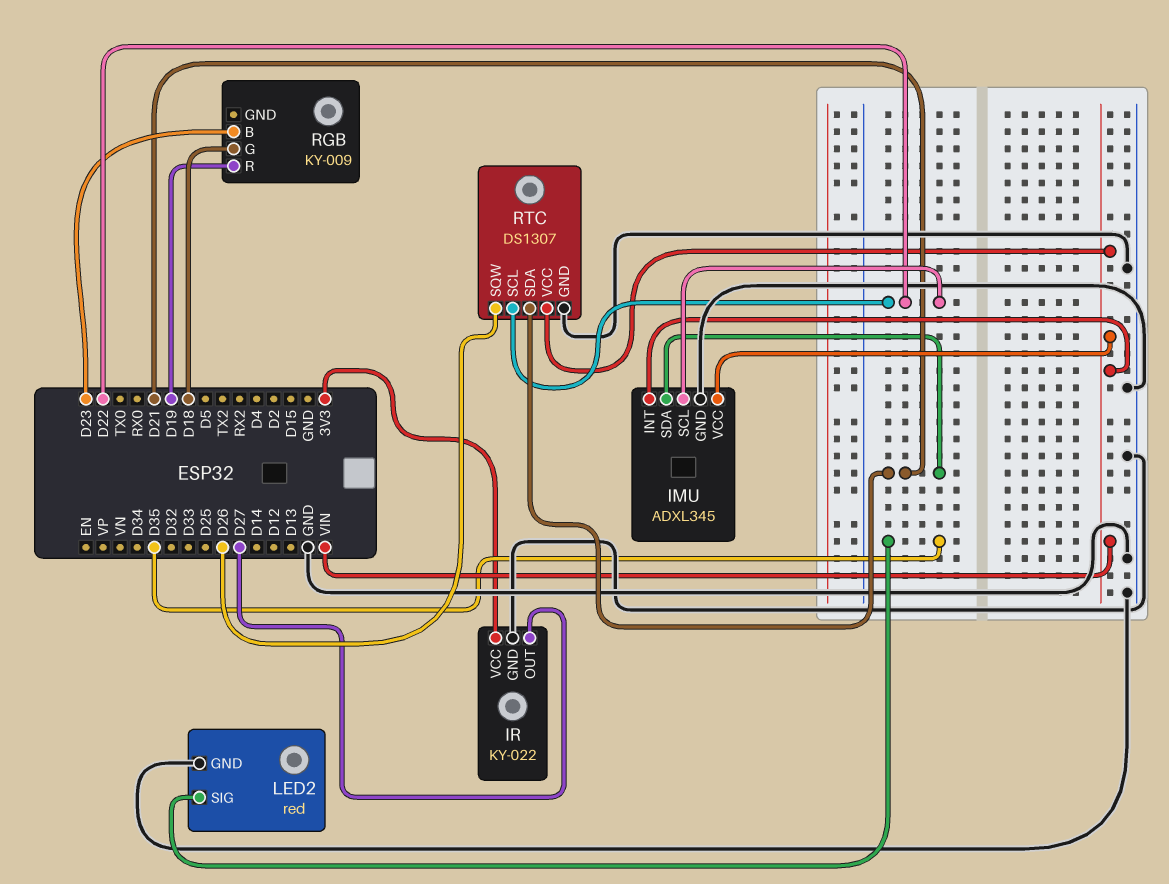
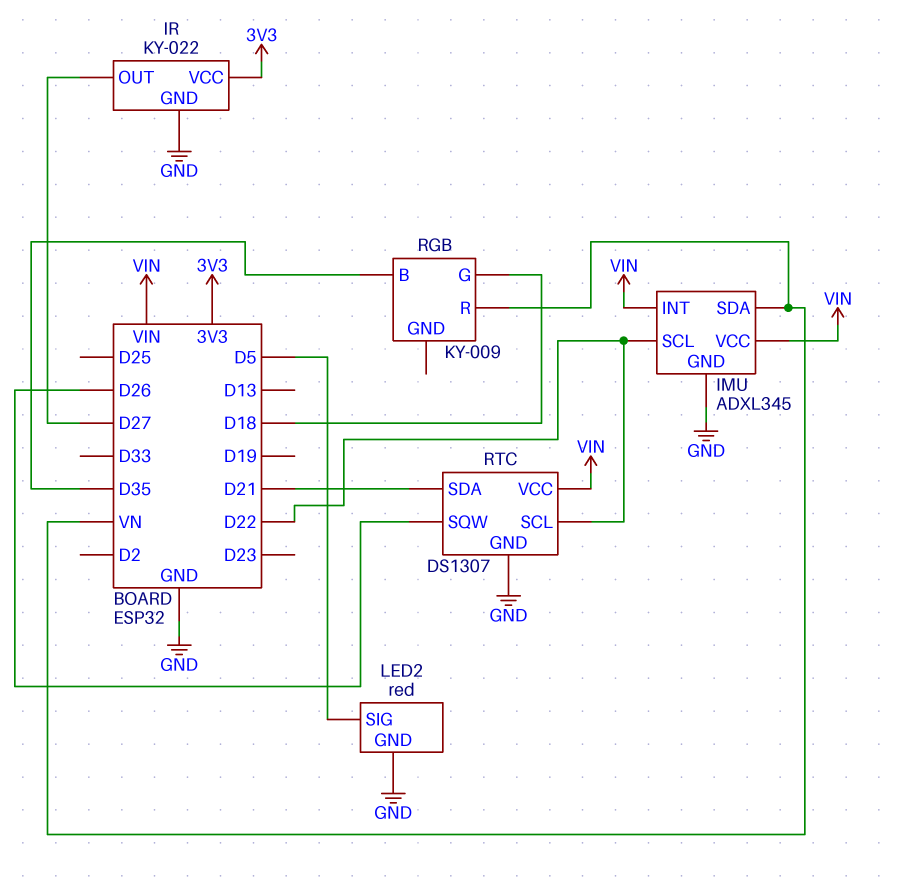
IMU pin SDA: D21 -> VN
LED2 pin SIG: D35 -> D5
RGB pin B: D23 -> D35
RGB pin R: D19 -> VN

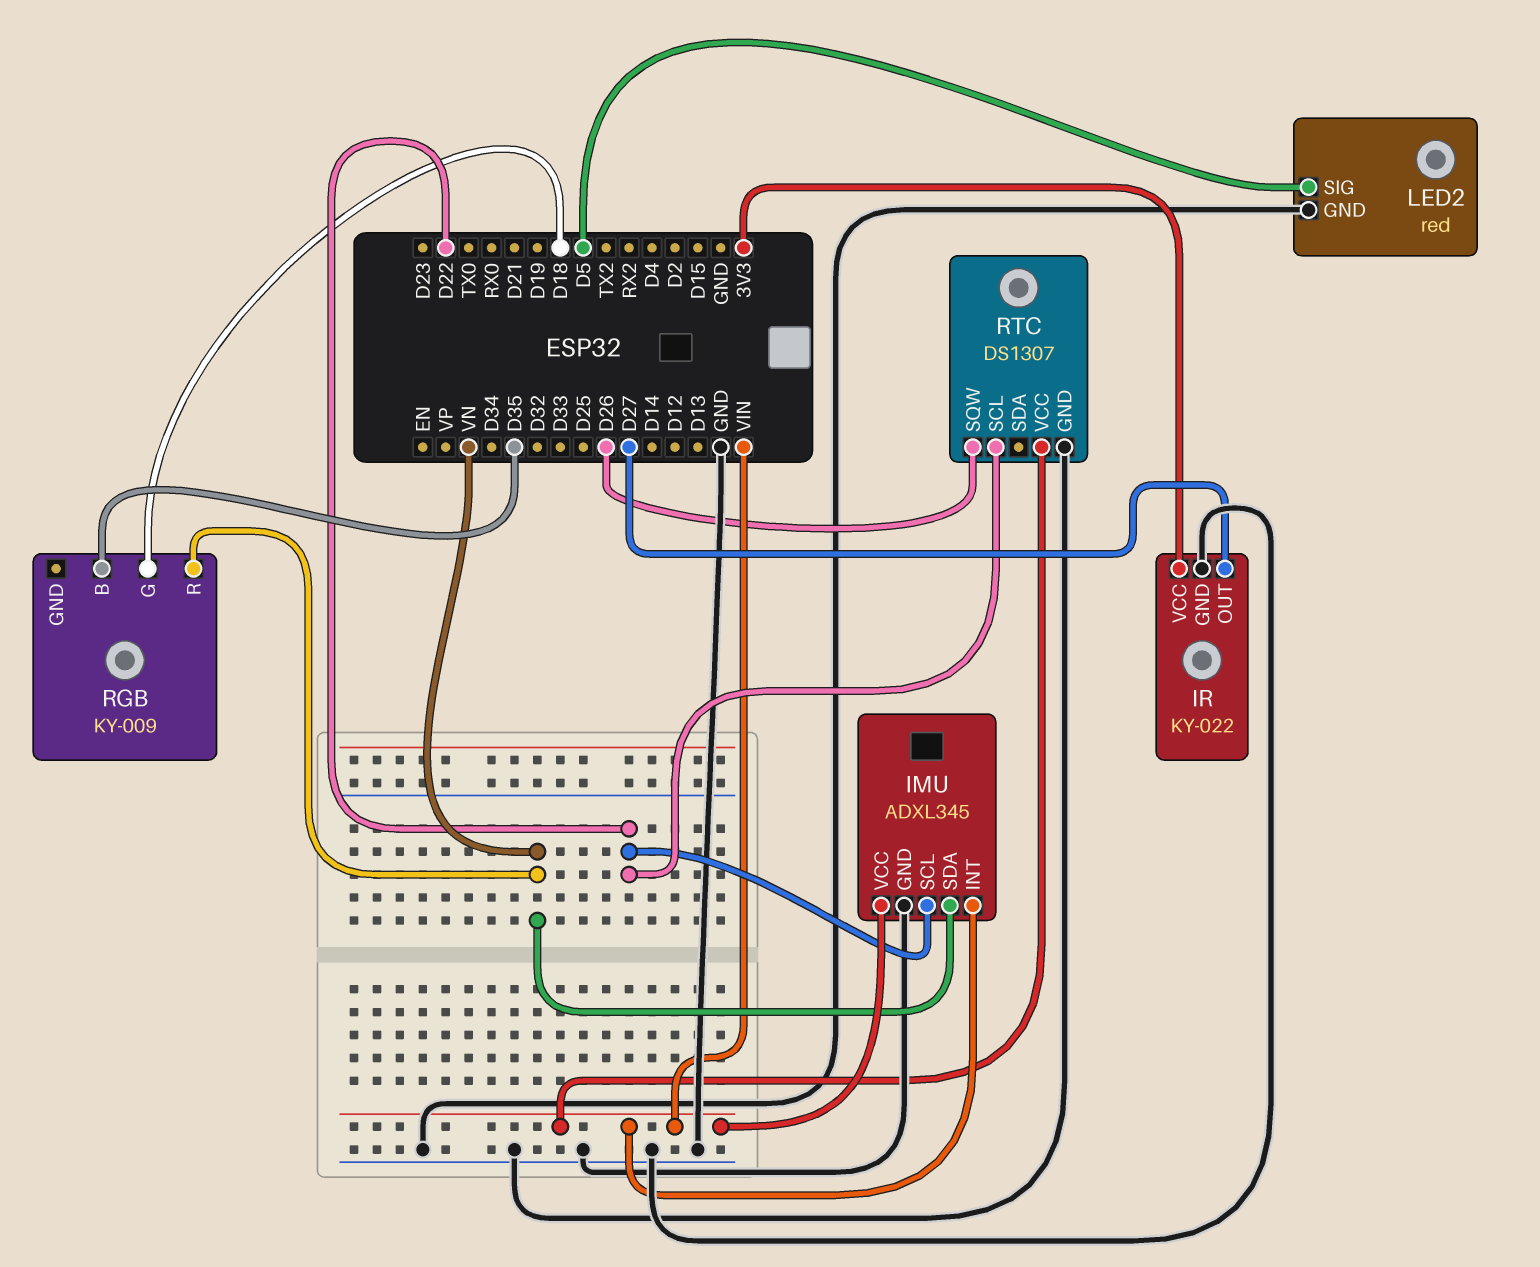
RTC pin SDA: D21 -> none

